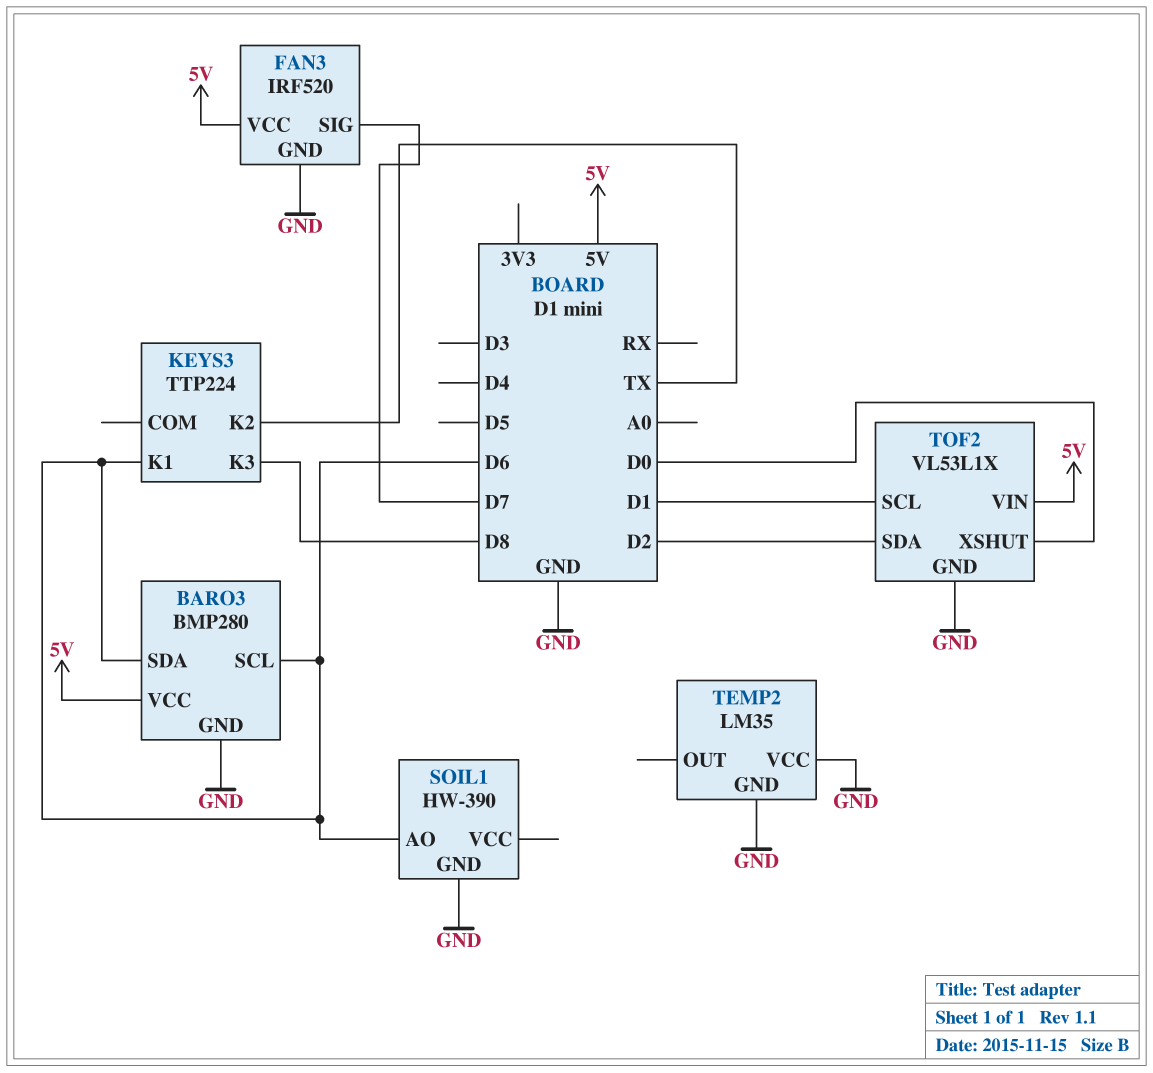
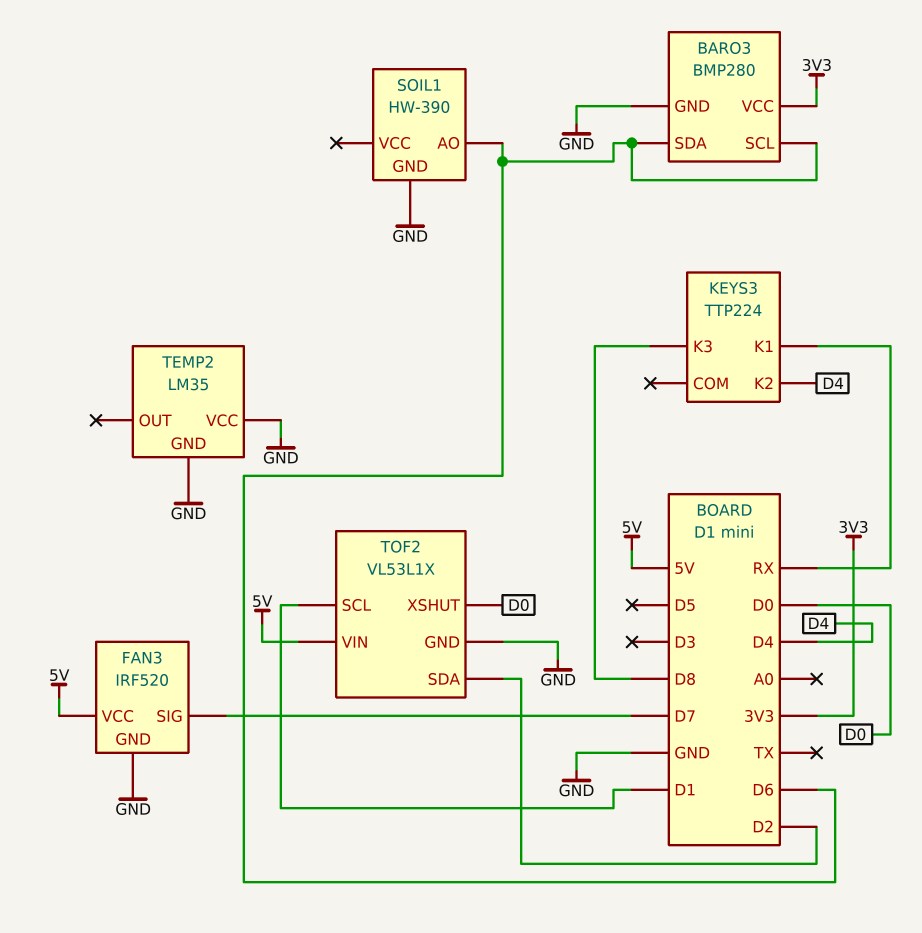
BARO3 pin VCC: 5V -> 3V3
KEYS3 pin K1: D6 -> RX
KEYS3 pin K2: TX -> D4

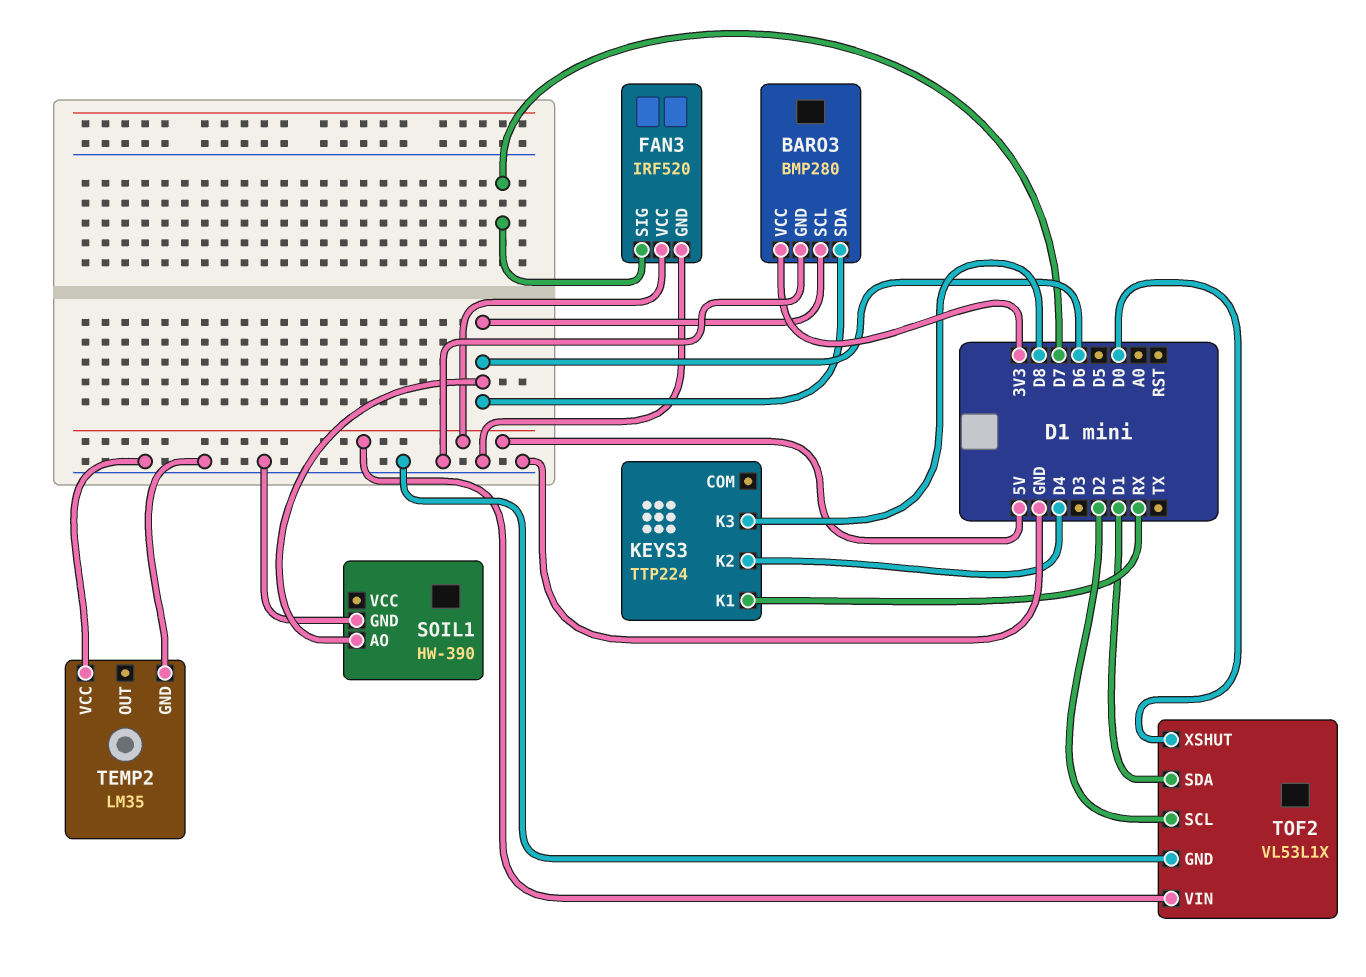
TOF2 pin SCL: D1 -> D2
TOF2 pin SDA: D2 -> D1

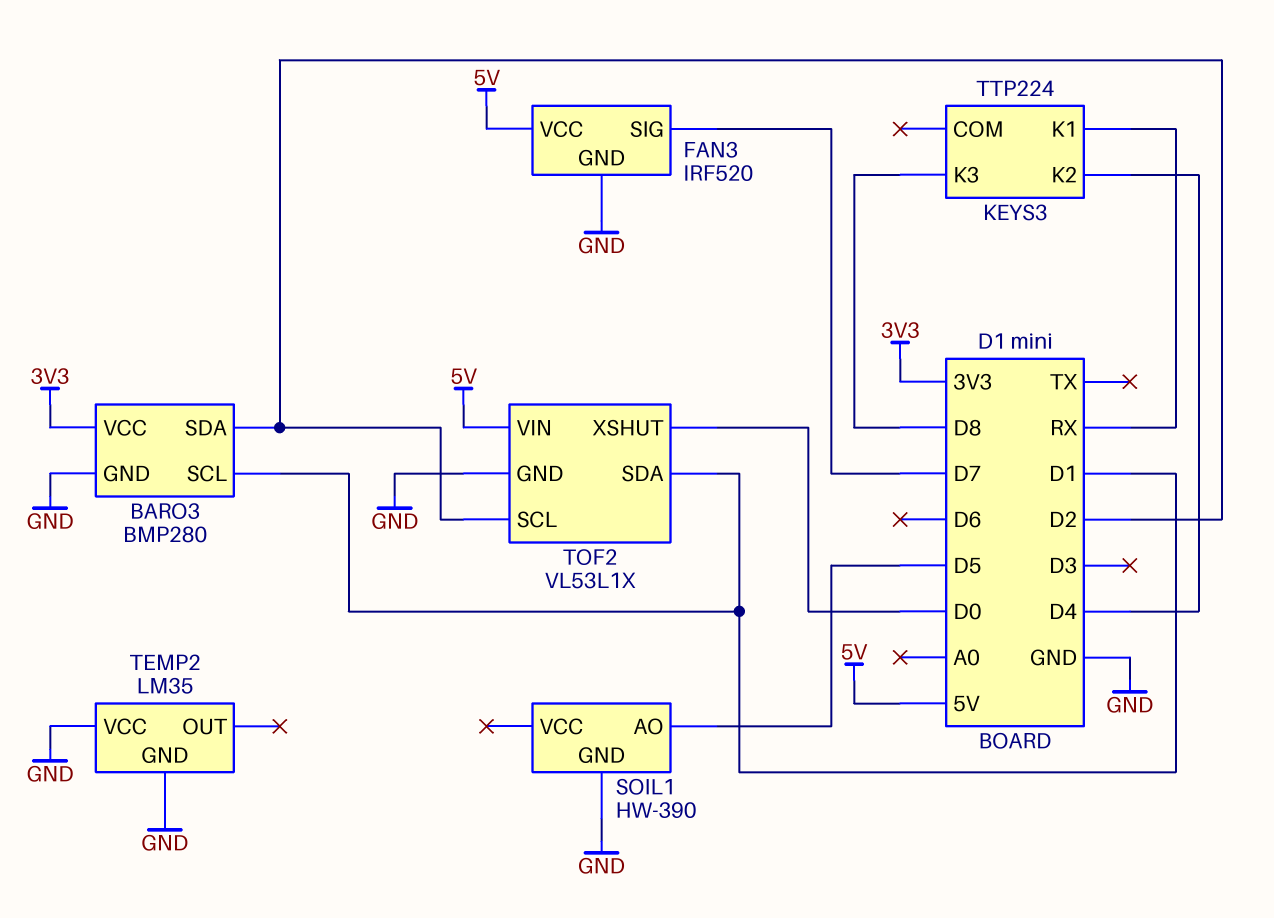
BARO3 pin SCL: D6 -> D1
BARO3 pin SDA: D6 -> D2
SOIL1 pin AO: D6 -> D5

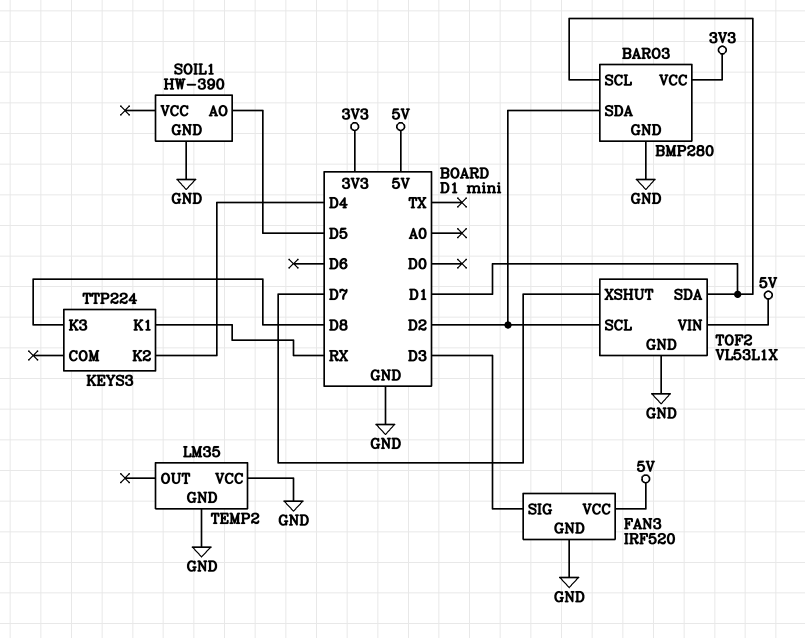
FAN3 pin SIG: D7 -> D3
TOF2 pin XSHUT: D0 -> D7

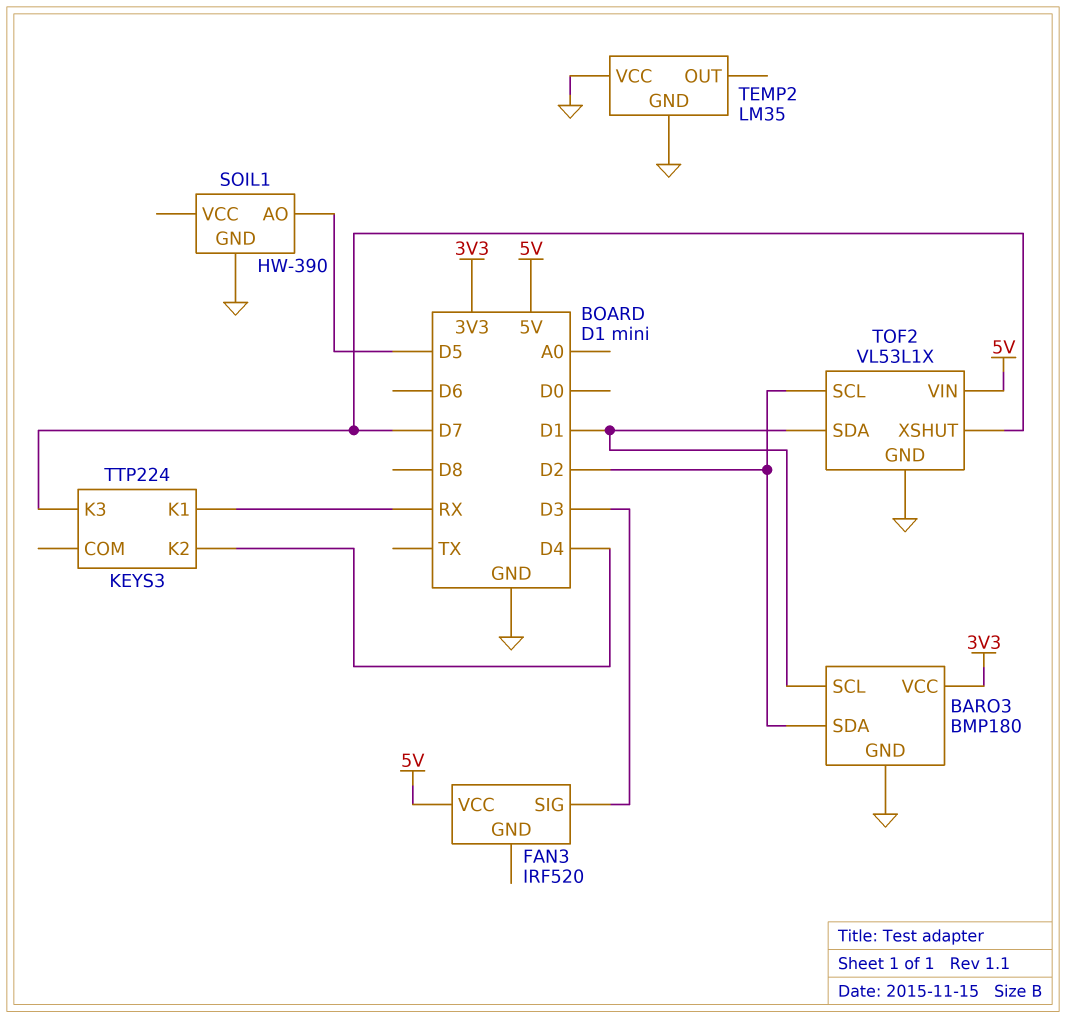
BARO3: BMP280 -> BMP180
FAN3 pin GND: GND -> none
KEYS3 pin K3: D8 -> D7

